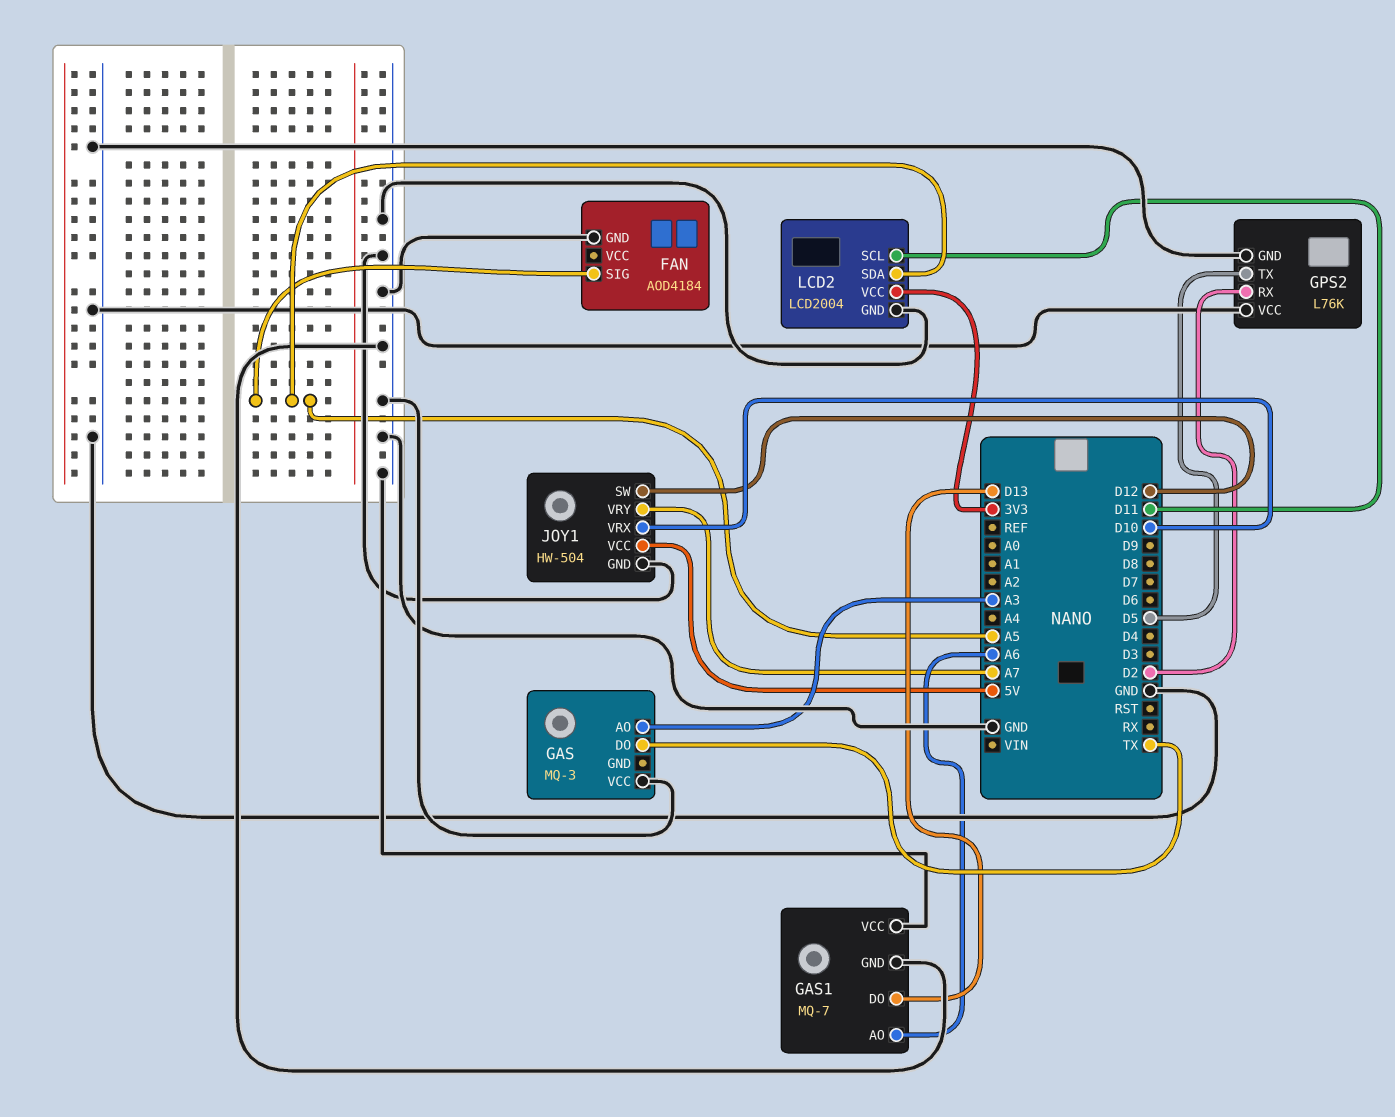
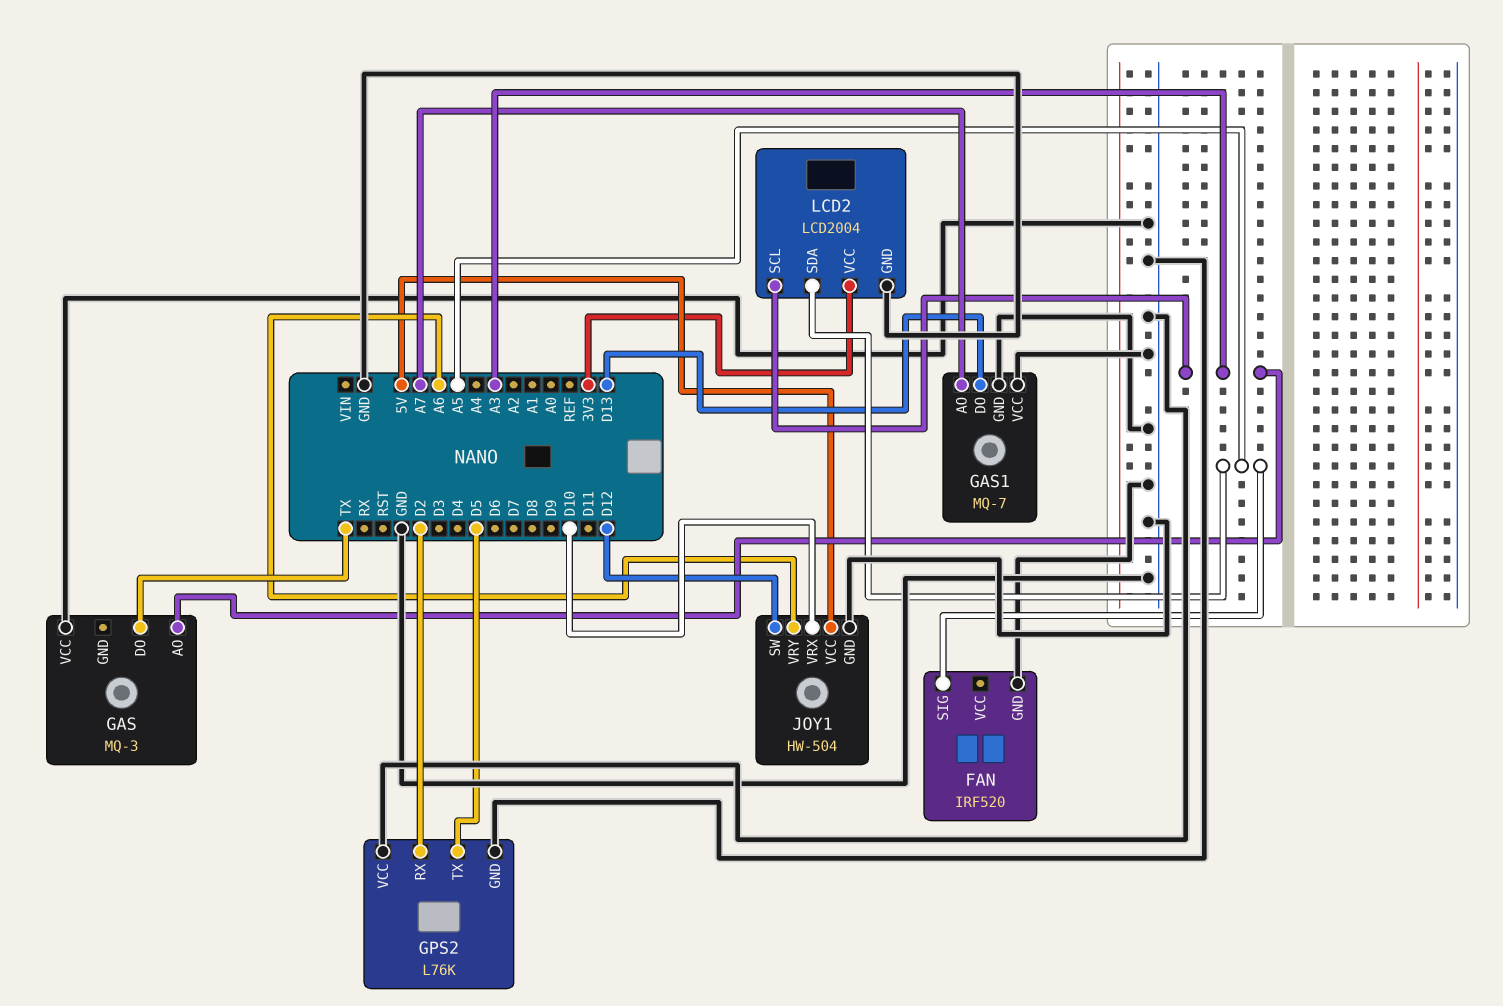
FAN: AOD4184 -> IRF520
GAS1 pin AO: A6 -> A7
JOY1 pin VRY: A7 -> A6
LCD2 pin SCL: D11 -> A3

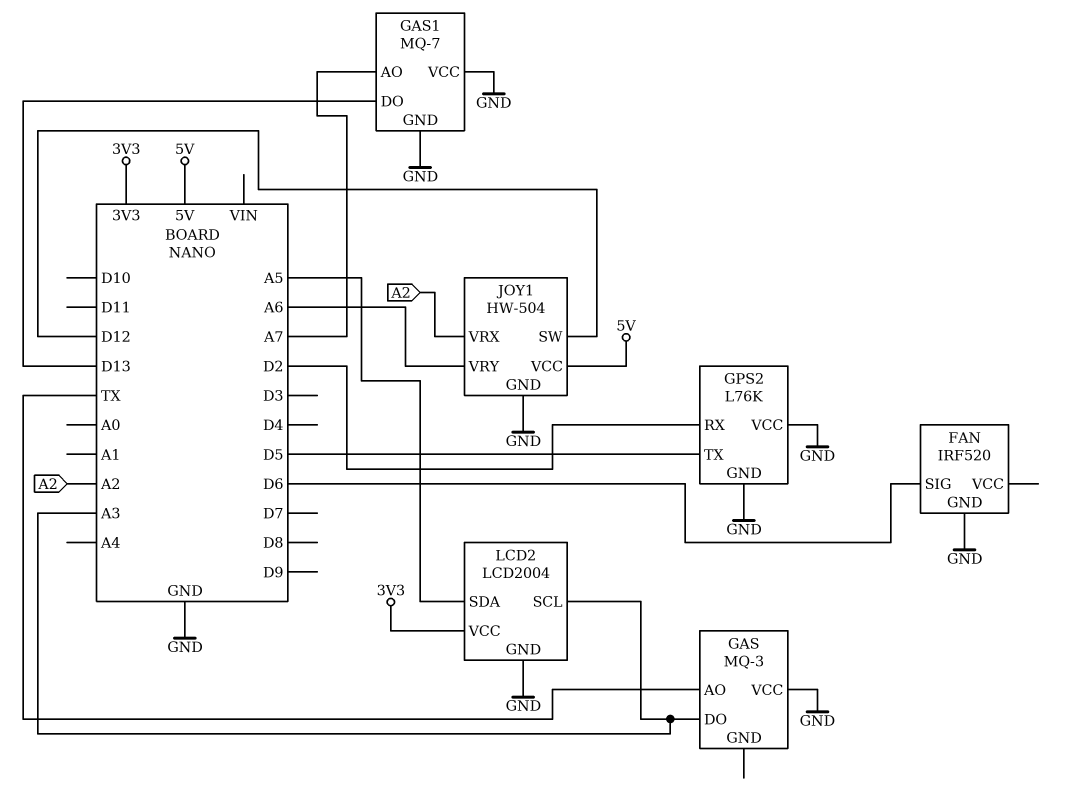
FAN pin SIG: A5 -> D6
GAS pin AO: A3 -> TX
GAS pin DO: TX -> A3
JOY1 pin VRX: D10 -> A2

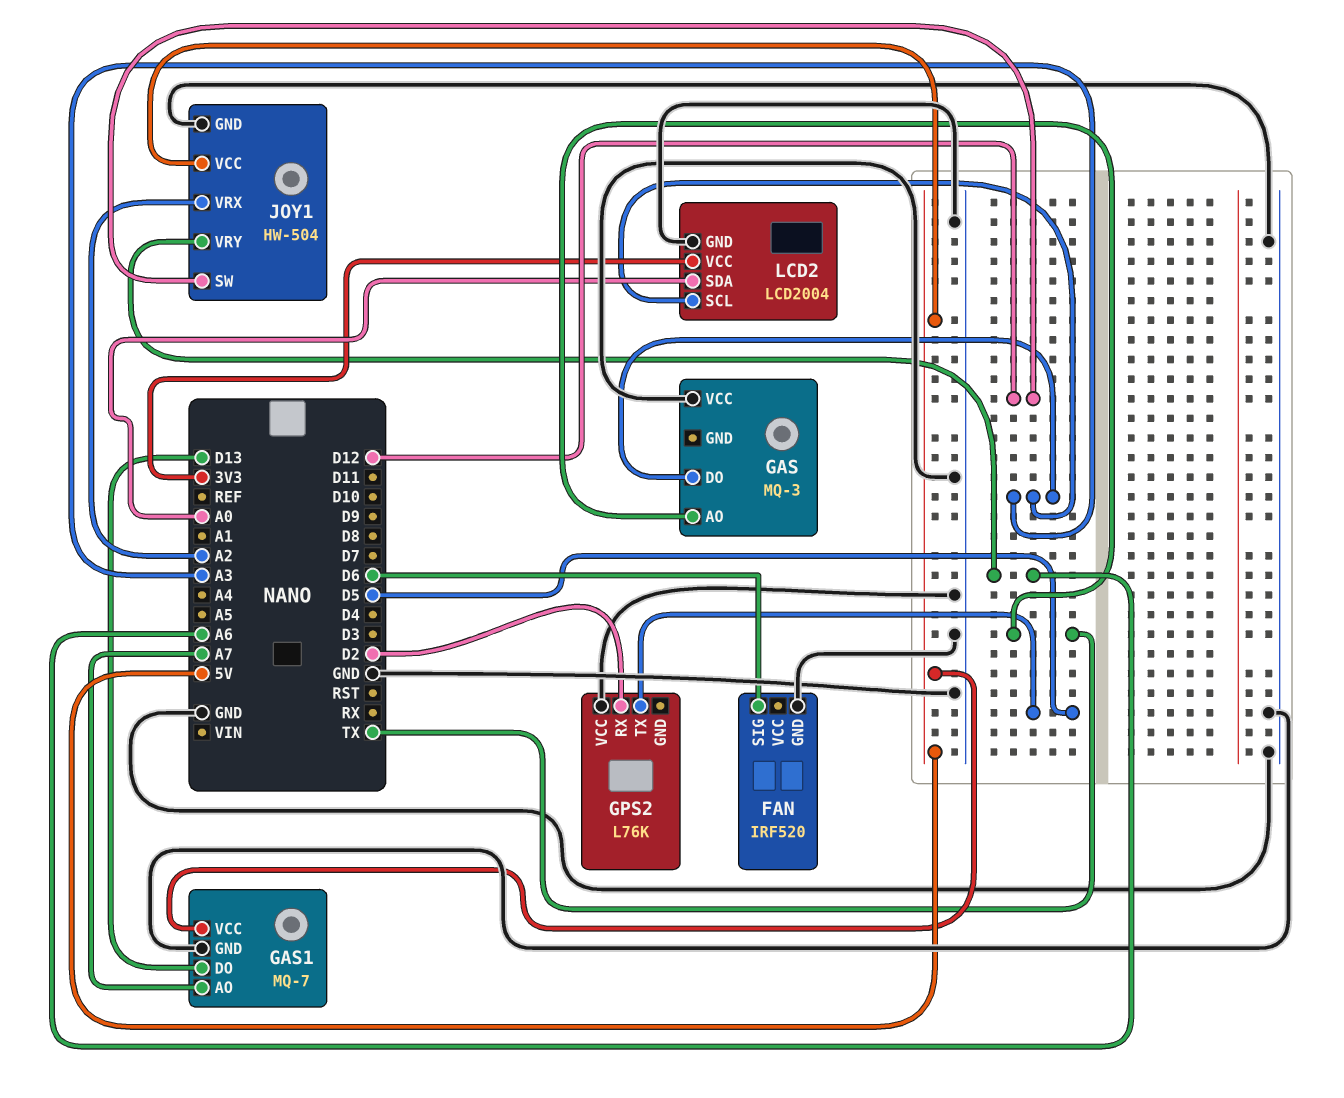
GAS1 pin VCC: GND -> 5V
GPS2 pin GND: GND -> none
LCD2 pin SDA: A5 -> A0

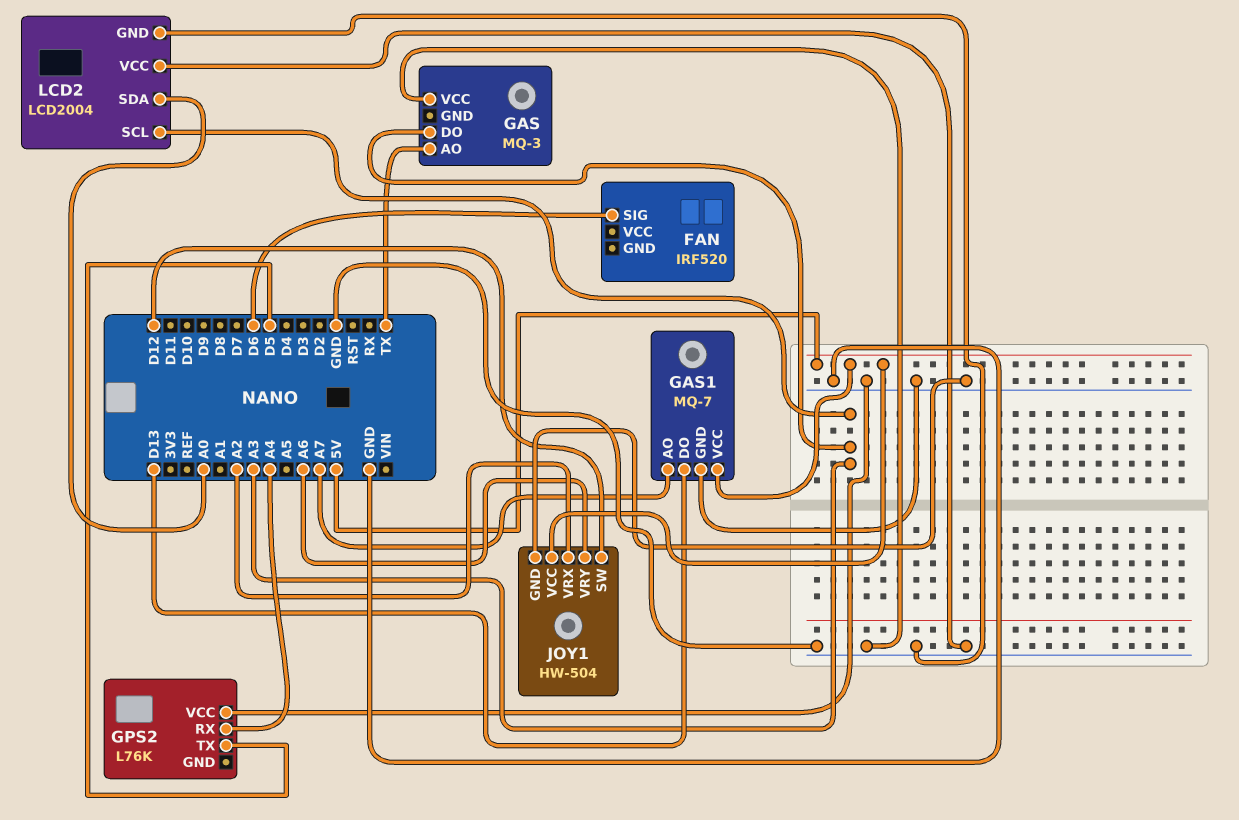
FAN pin GND: GND -> none
GPS2 pin RX: D2 -> A4
LCD2 pin VCC: 3V3 -> GND

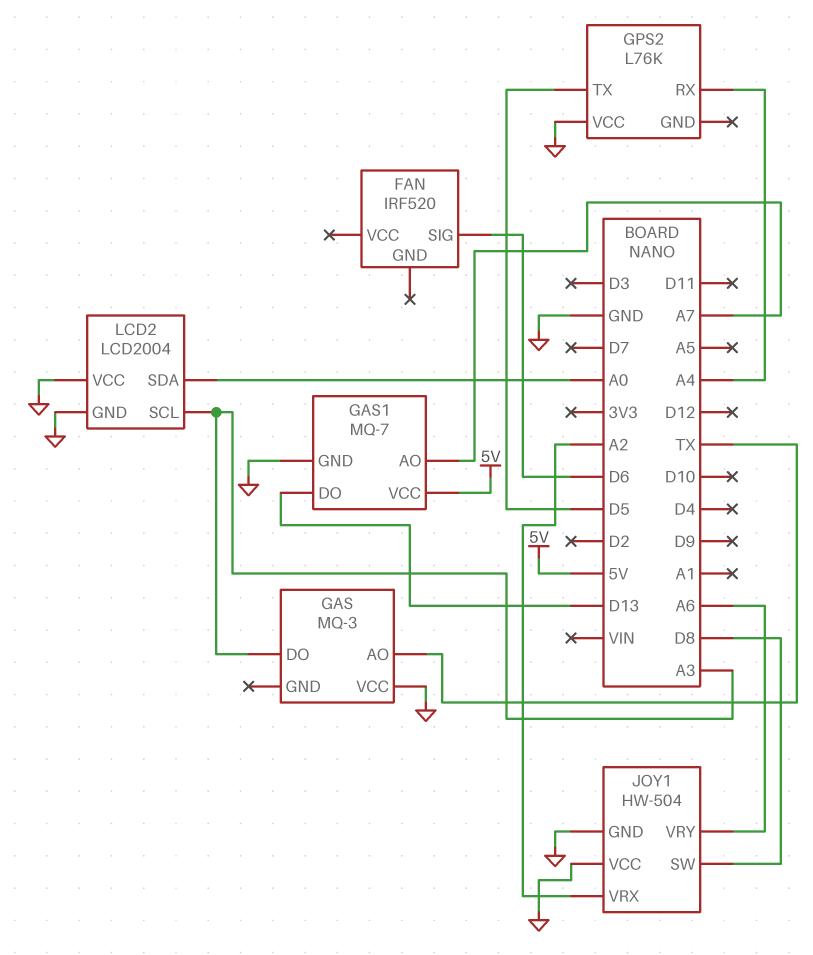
JOY1 pin SW: D12 -> D8
JOY1 pin VCC: 5V -> GND

